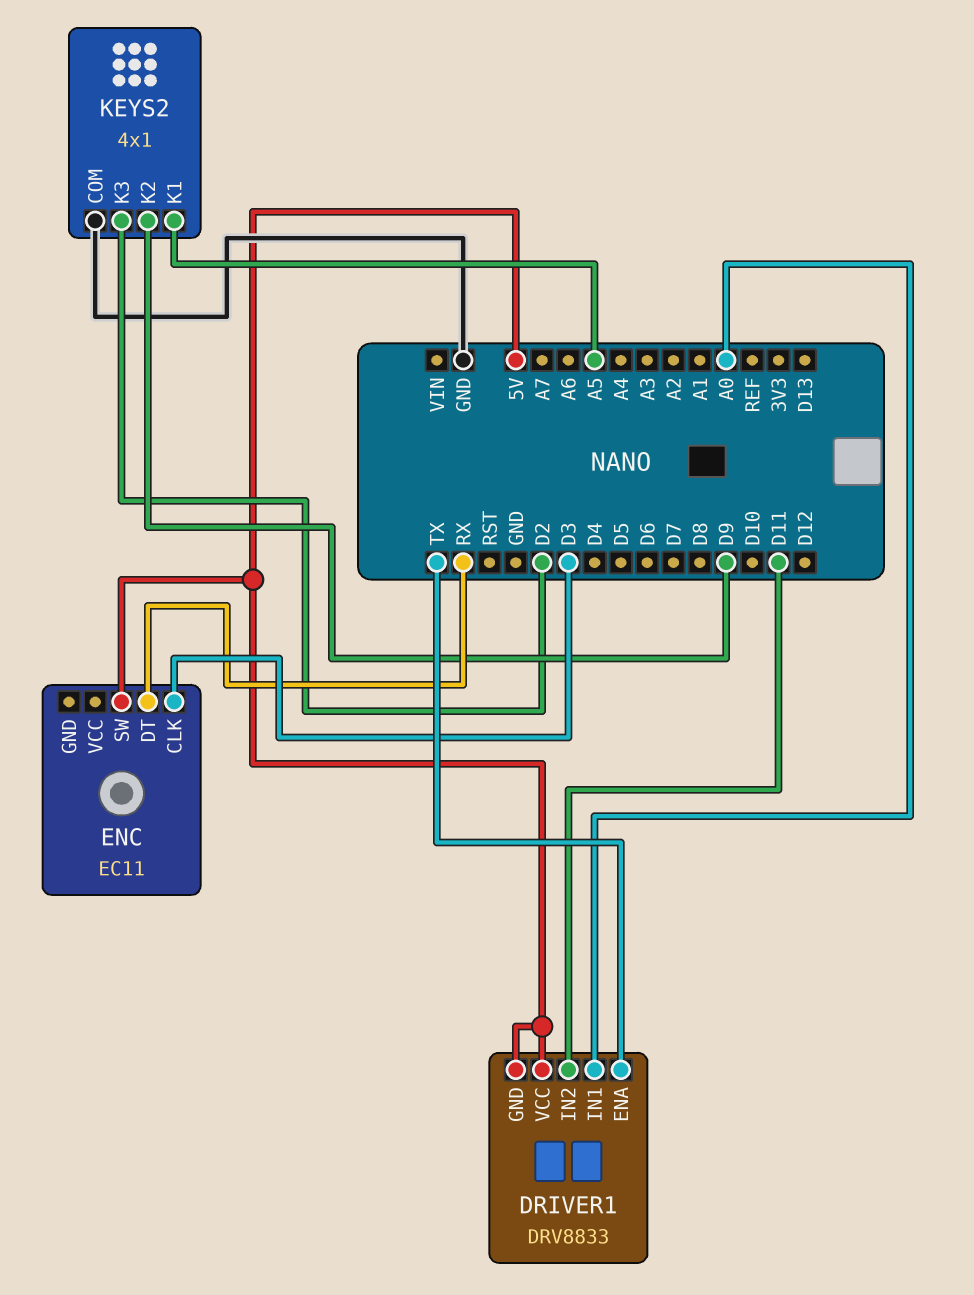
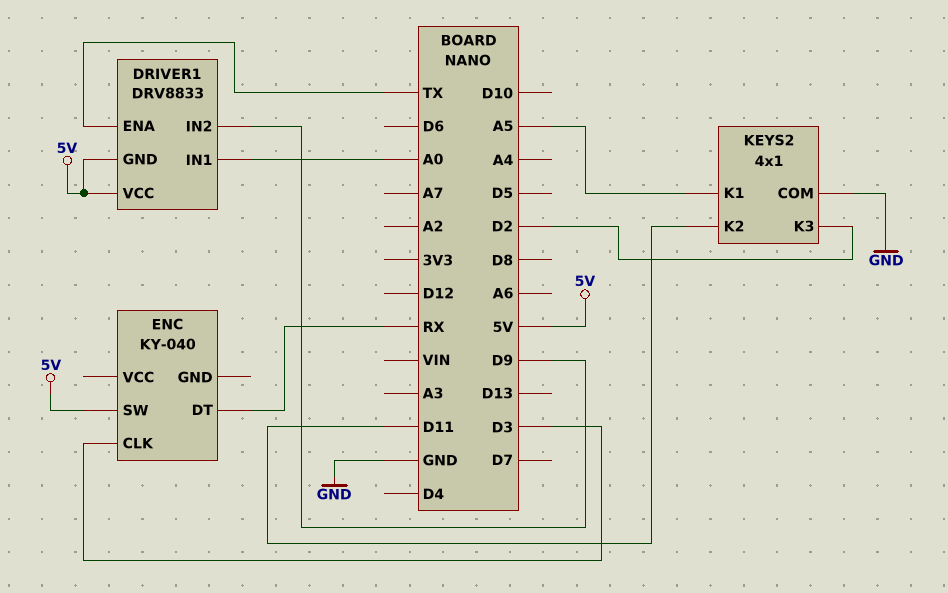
DRIVER1 pin IN2: D11 -> D9
ENC: EC11 -> KY-040
KEYS2 pin K2: D9 -> D11

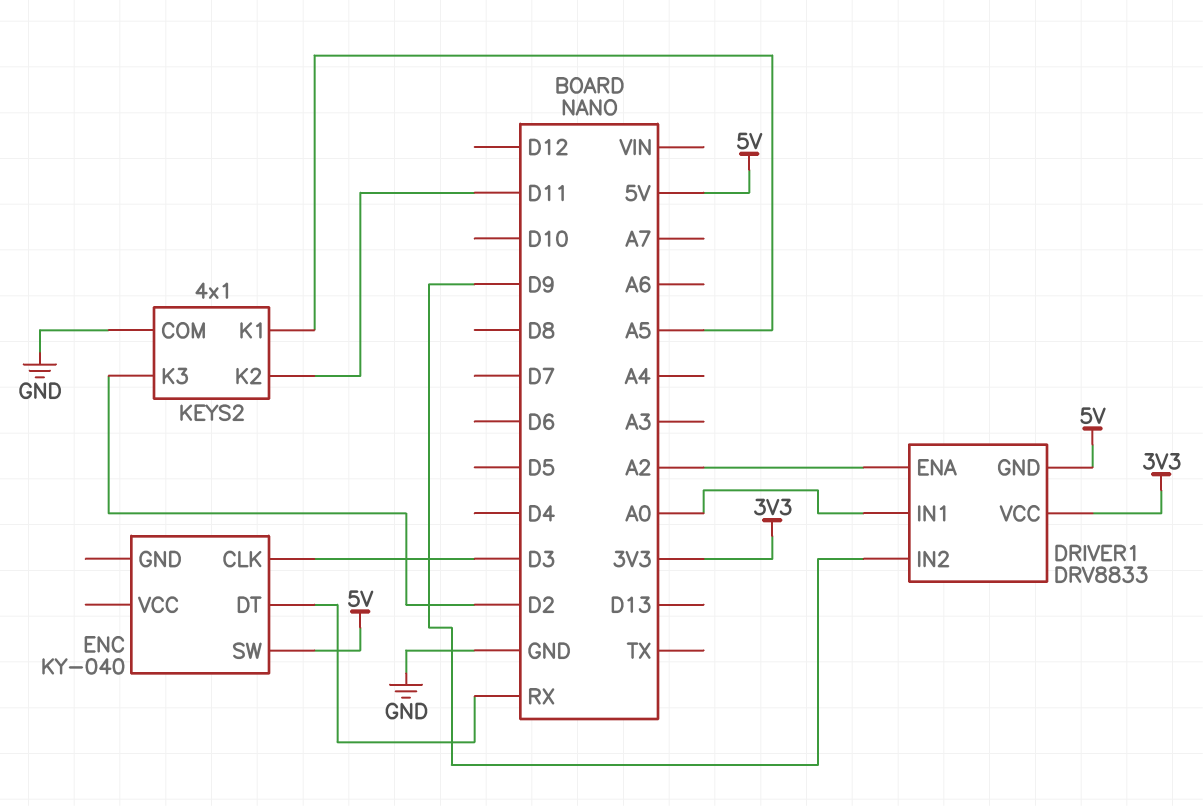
DRIVER1 pin ENA: TX -> A2
DRIVER1 pin VCC: 5V -> 3V3

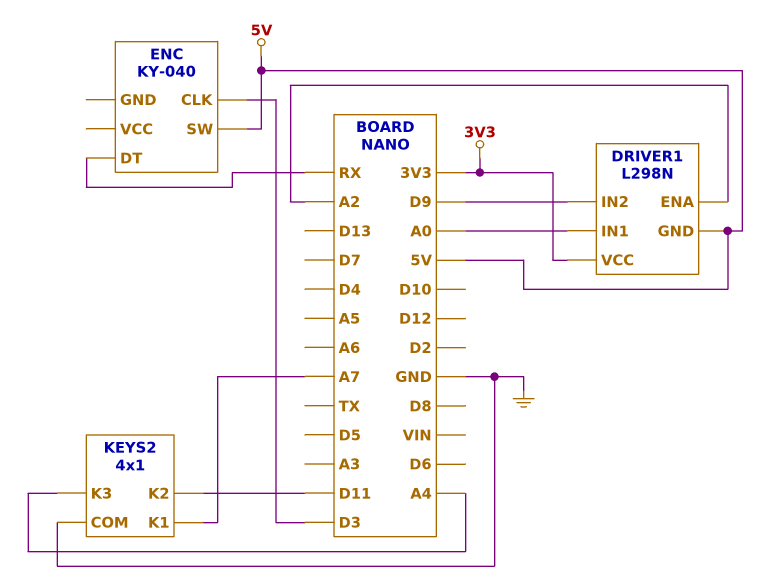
DRIVER1: DRV8833 -> L298N
KEYS2 pin K1: A5 -> A7
KEYS2 pin K3: D2 -> A4

